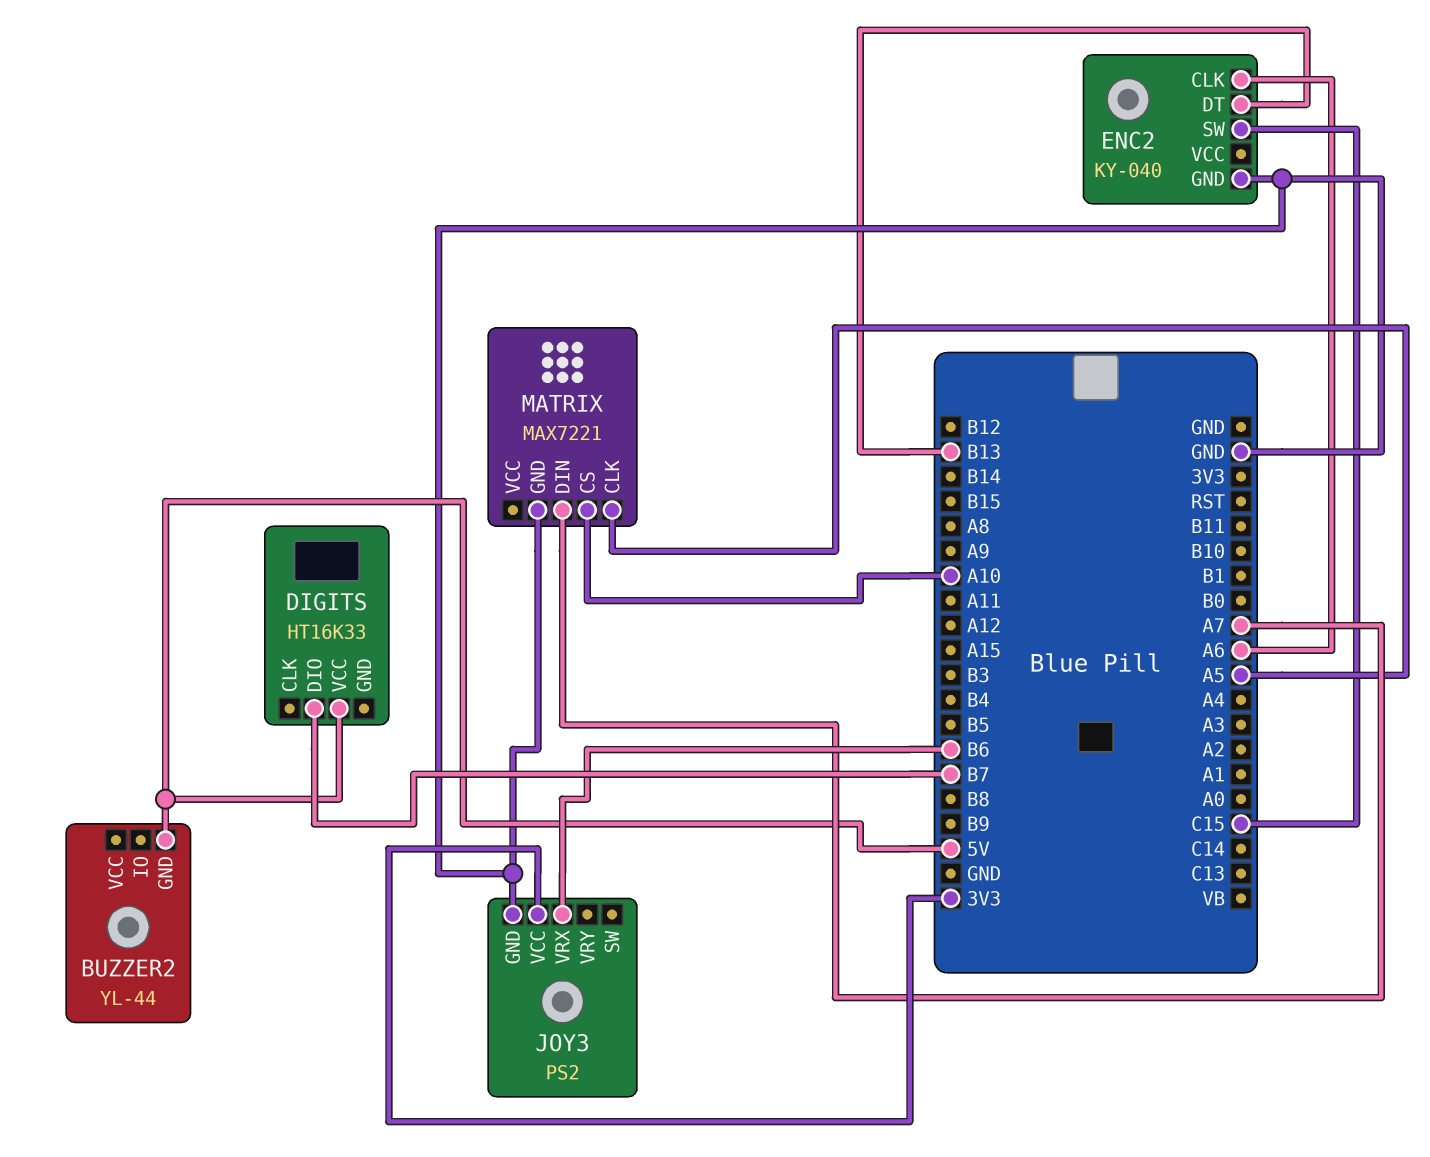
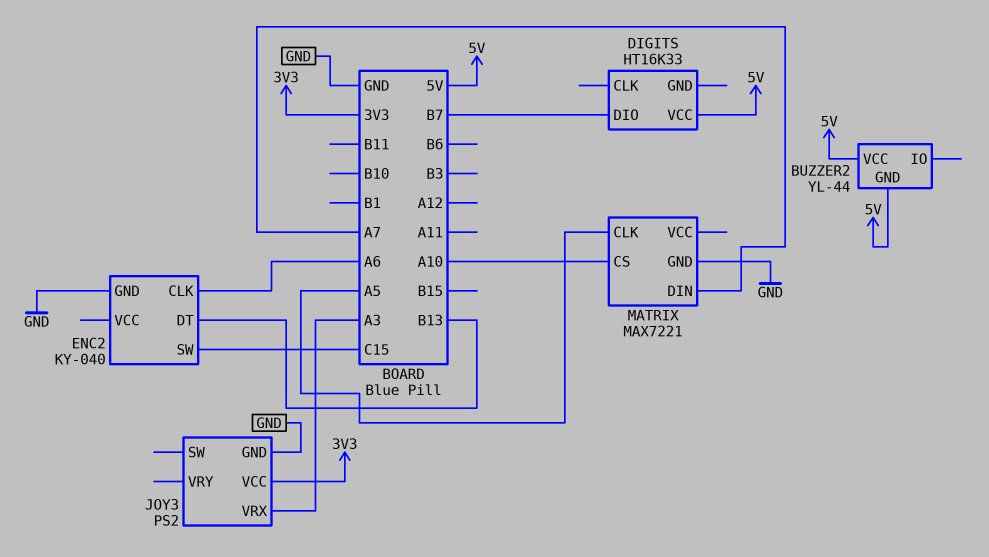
BUZZER2 pin VCC: none -> 5V
JOY3 pin VRX: B6 -> A3

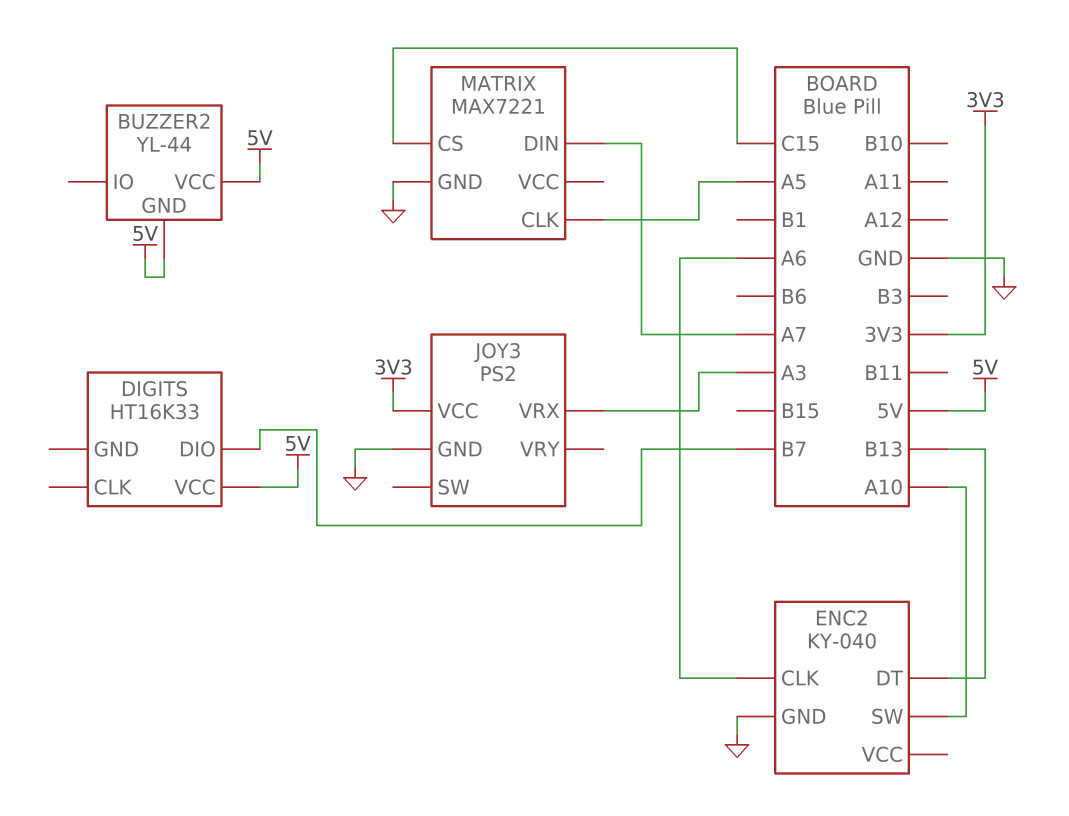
ENC2 pin SW: C15 -> A10
MATRIX pin CS: A10 -> C15

